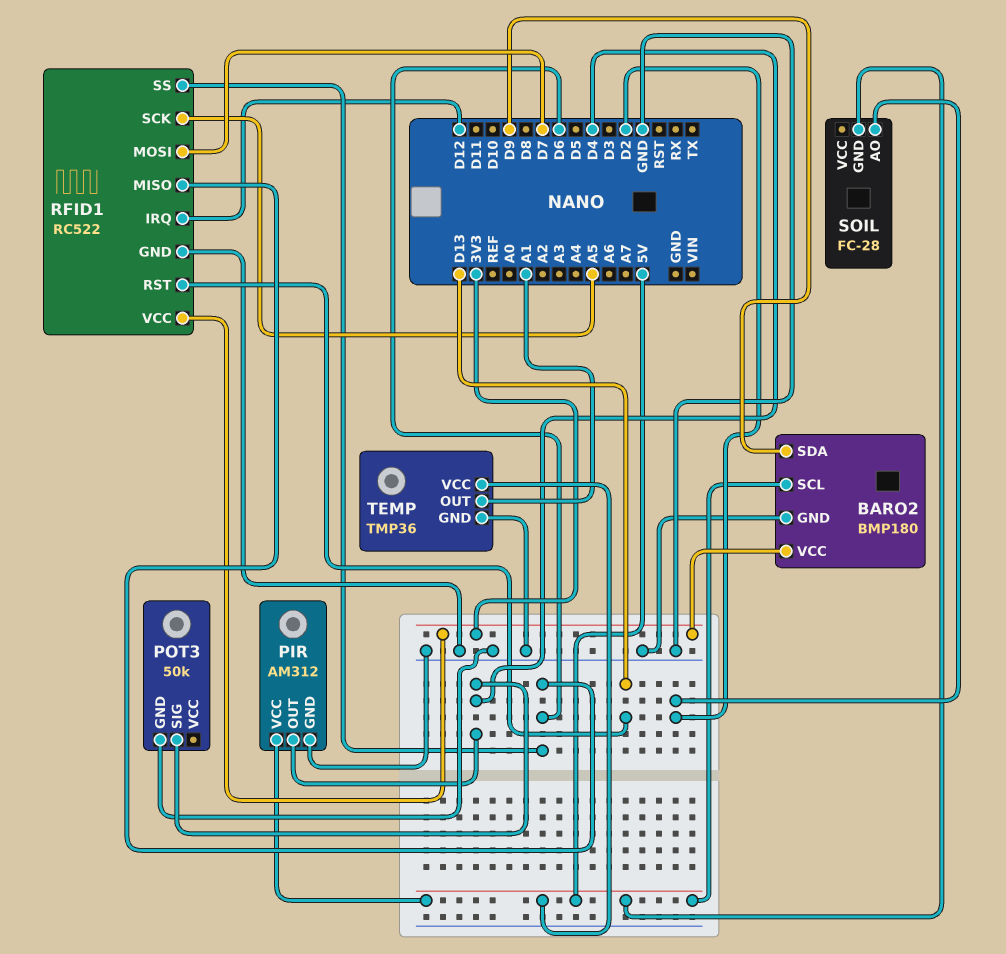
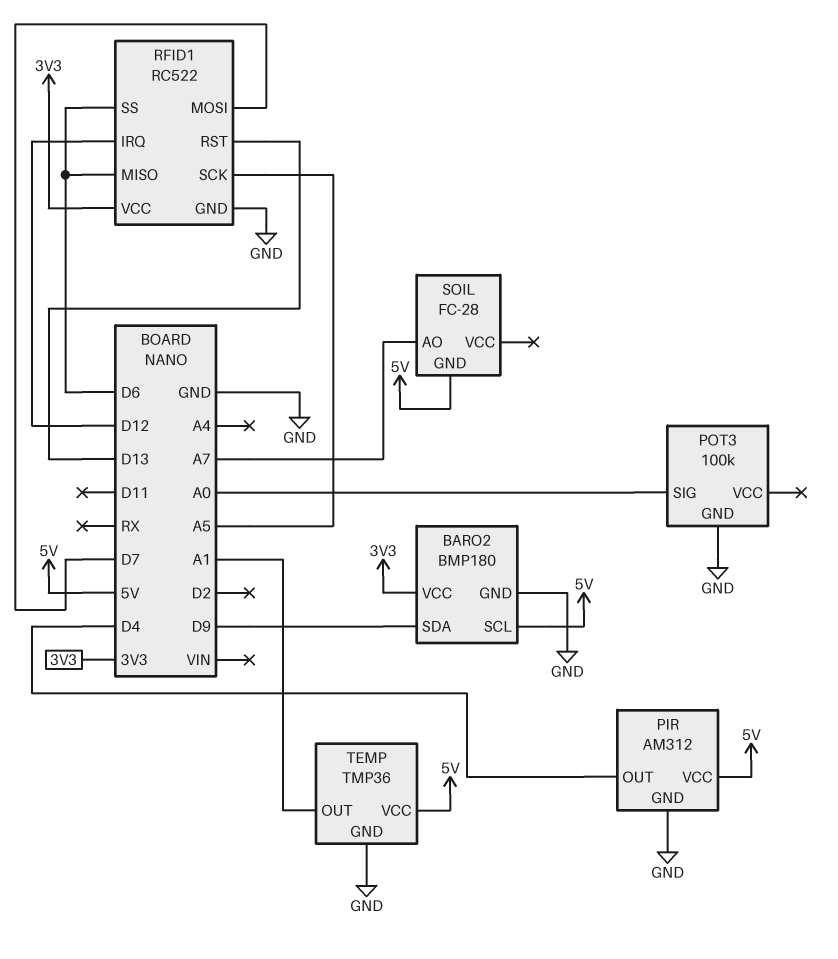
POT3: 50k -> 100k
POT3 pin SIG: D4 -> A0
SOIL pin AO: D2 -> A7

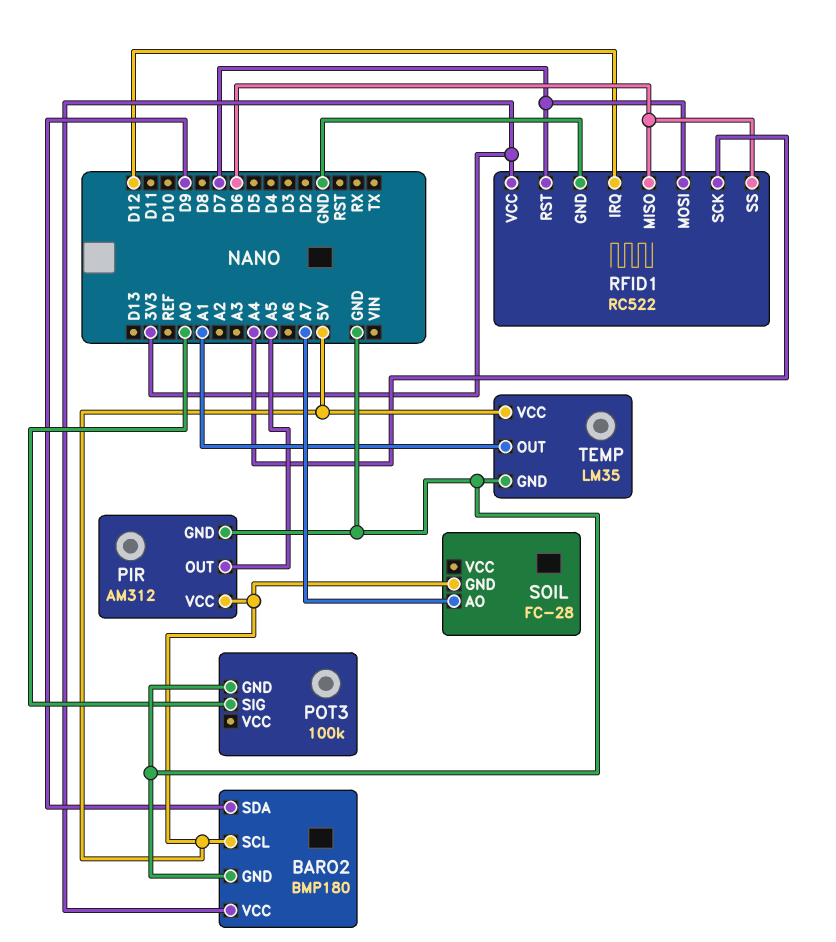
PIR pin OUT: D4 -> A5
RFID1 pin RST: D13 -> D7
RFID1 pin SCK: A5 -> A4
TEMP: TMP36 -> LM35

